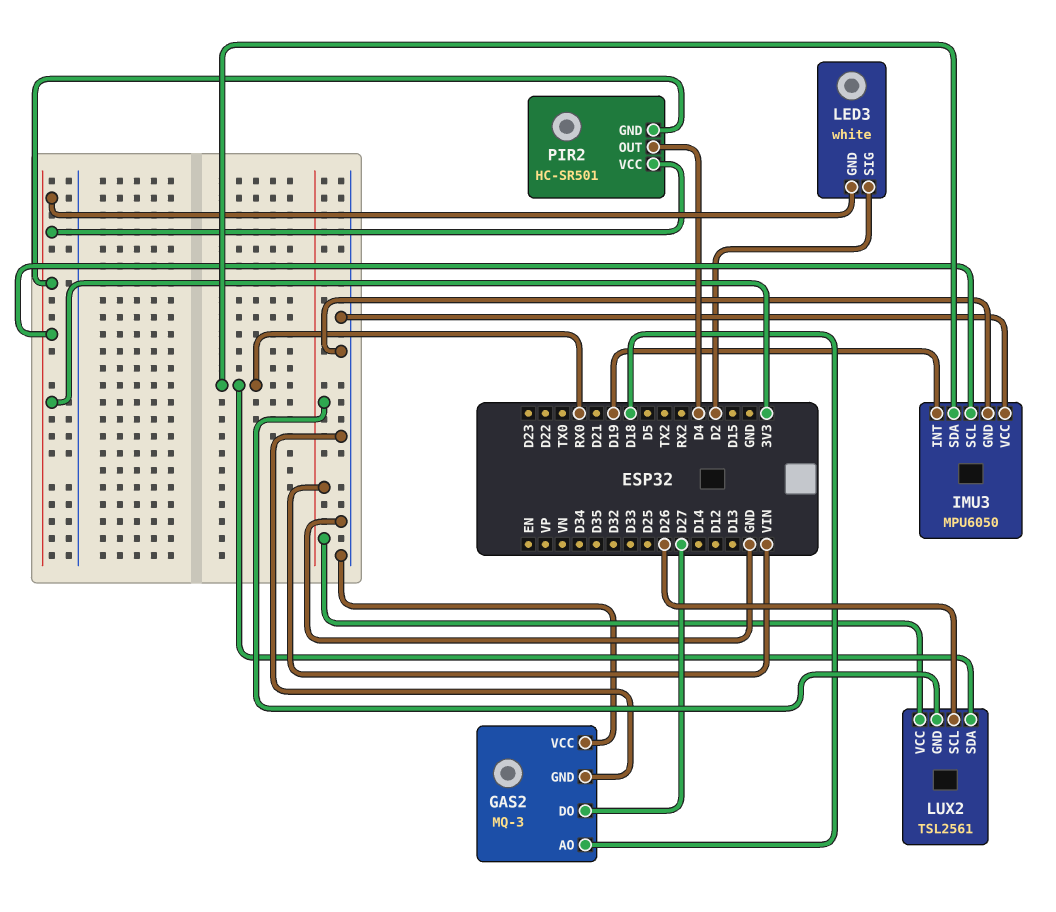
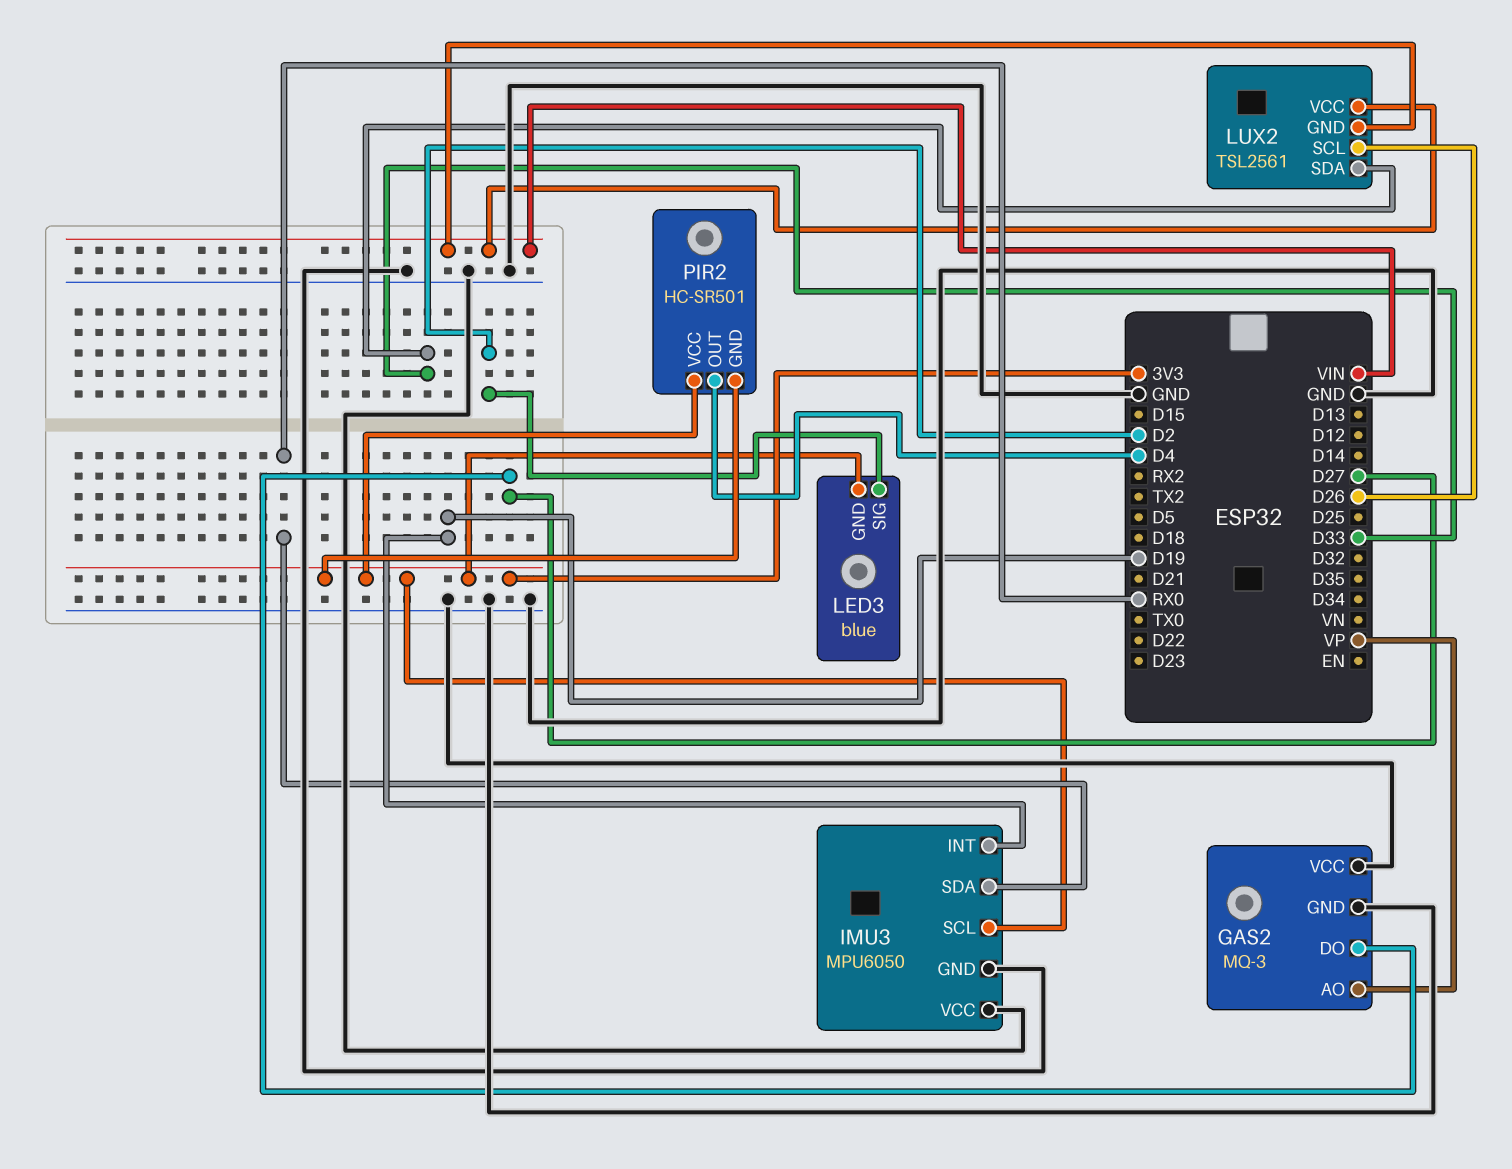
GAS2 pin AO: D18 -> VP
LED3: white -> blue
LUX2 pin SDA: RX0 -> D33

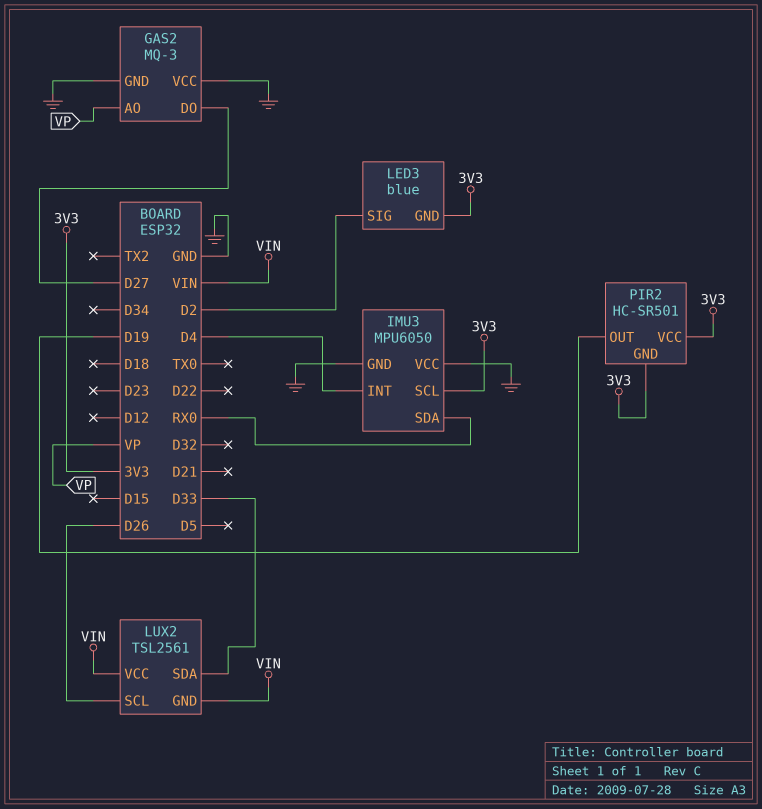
IMU3 pin INT: D19 -> D4
PIR2 pin OUT: D4 -> D19

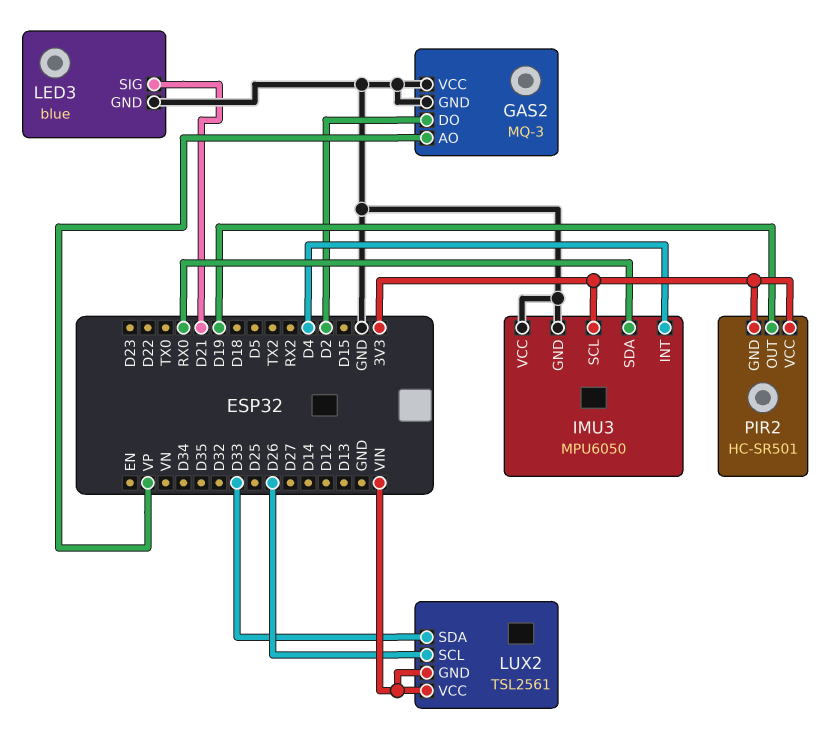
GAS2 pin DO: D27 -> D2
LED3 pin GND: 3V3 -> GND
LED3 pin SIG: D2 -> D21

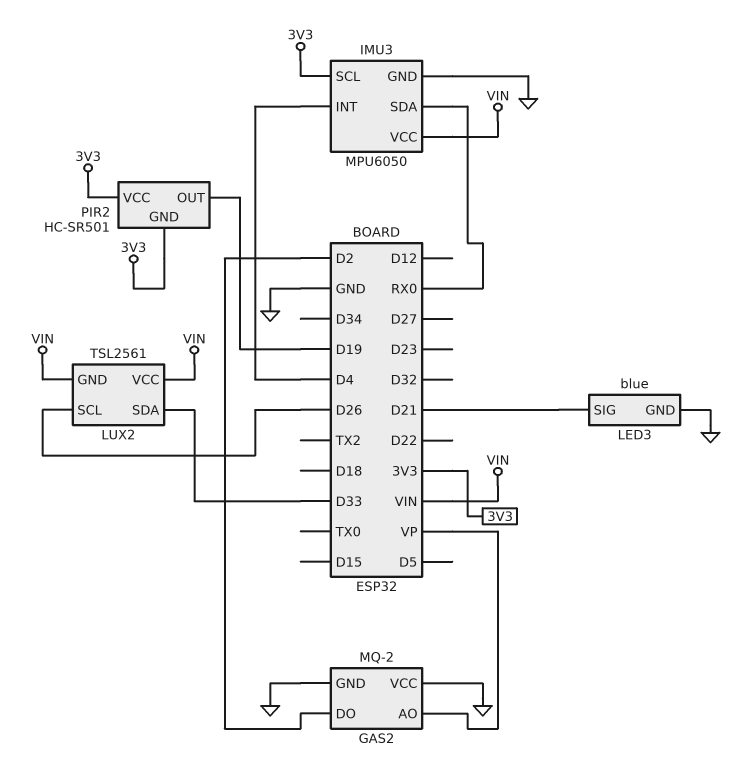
GAS2: MQ-3 -> MQ-2
IMU3 pin VCC: GND -> VIN

